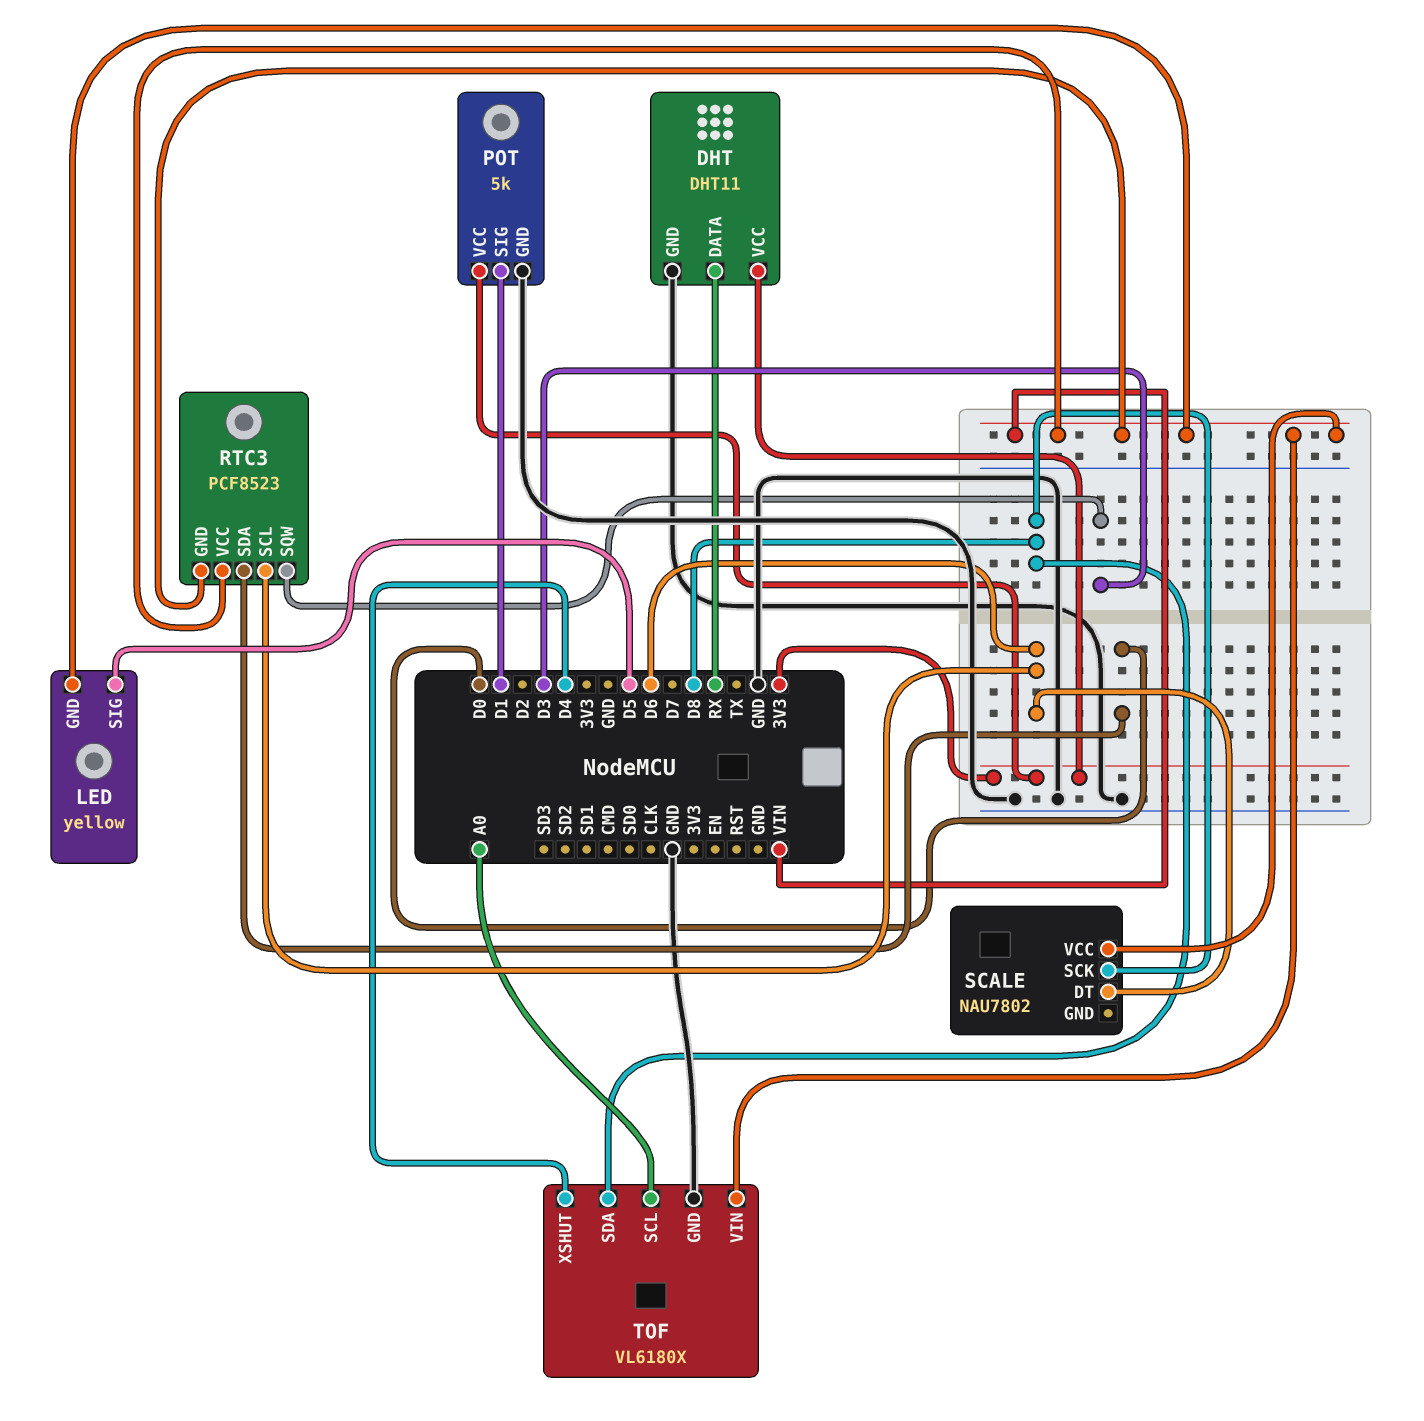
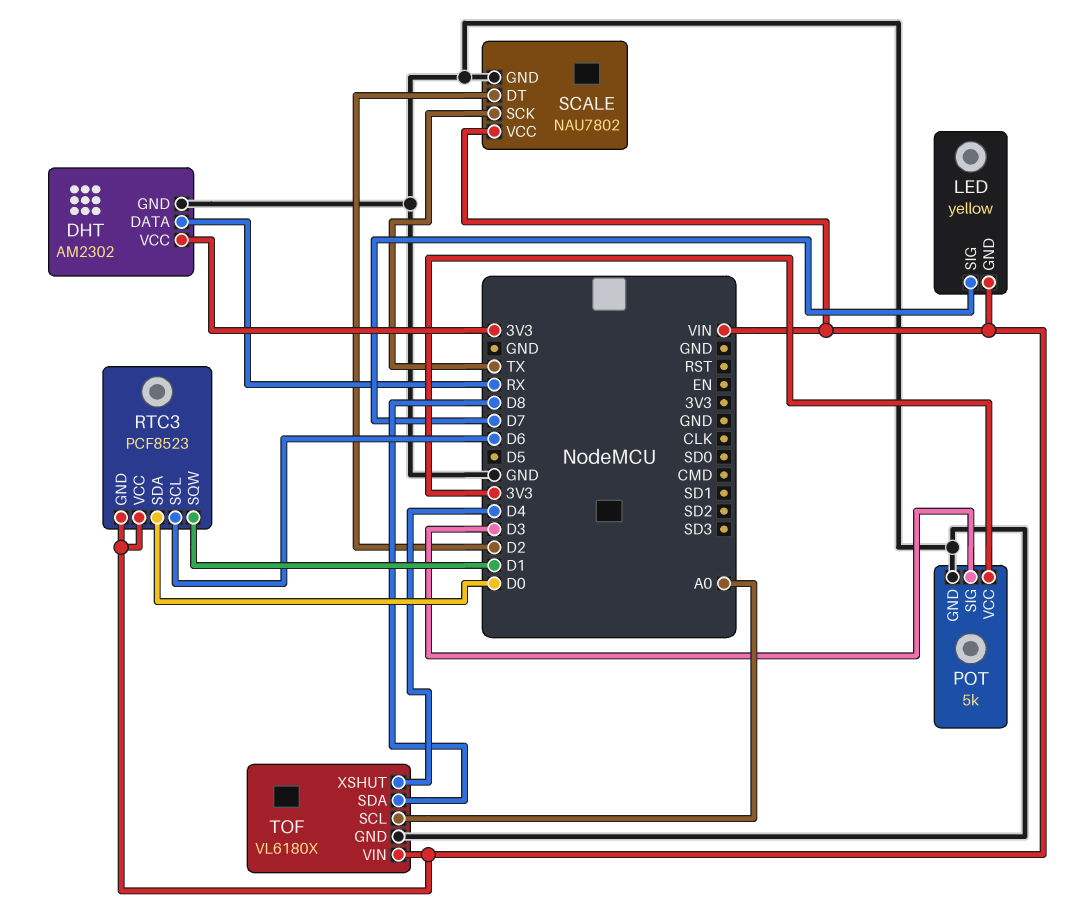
DHT: DHT11 -> AM2302
LED pin SIG: D5 -> D7
POT pin SIG: D1 -> D3
RTC3 pin SQW: D3 -> D1
SCALE pin DT: D6 -> D2
SCALE pin GND: none -> GND
SCALE pin SCK: D8 -> TX

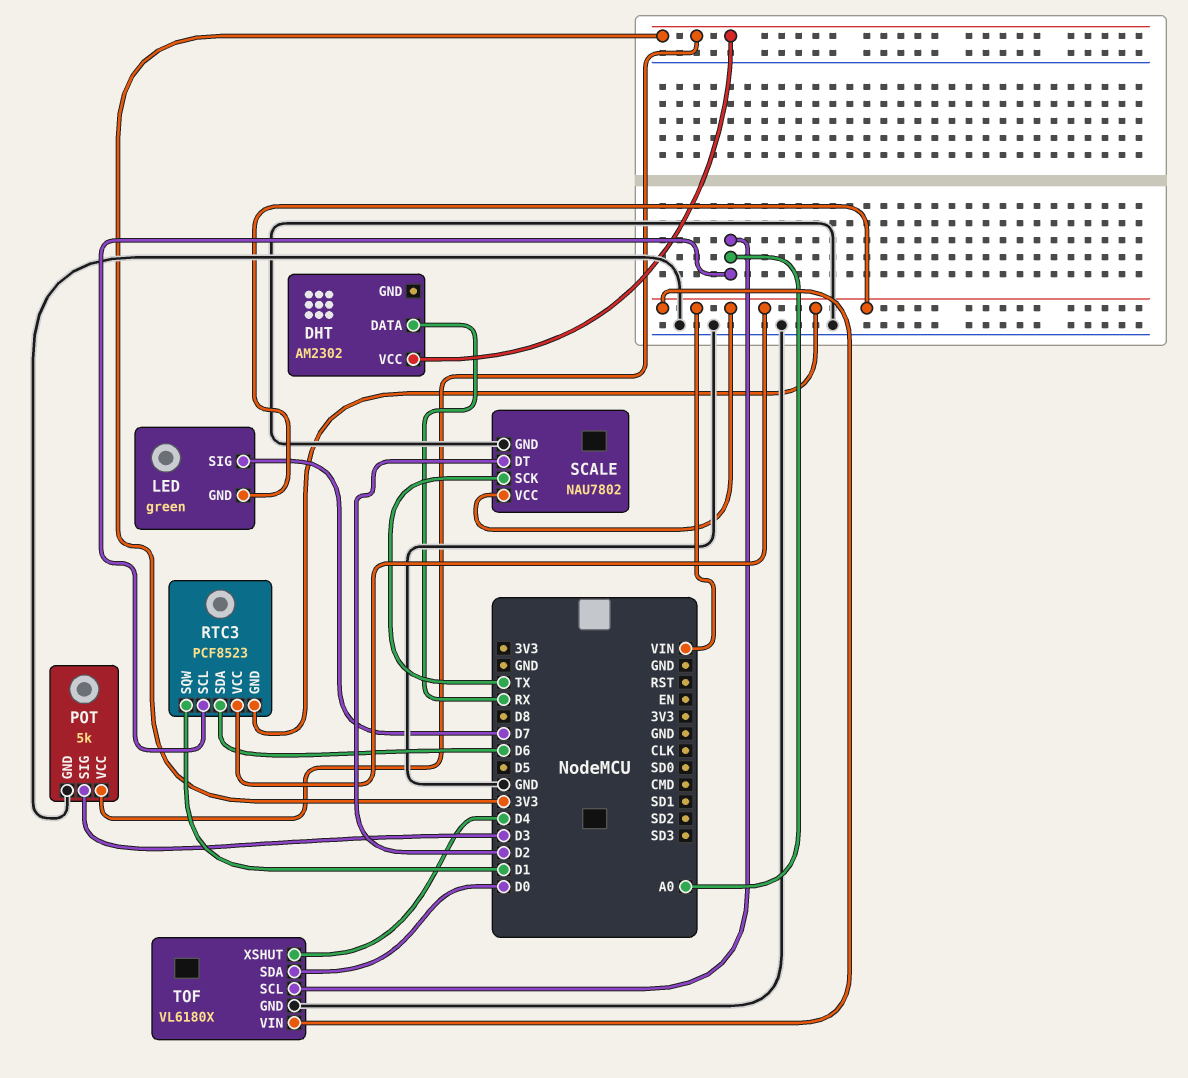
DHT pin GND: GND -> none
LED: yellow -> green
RTC3 pin SCL: D6 -> A0
RTC3 pin SDA: D0 -> D6
TOF pin SDA: D8 -> D0

